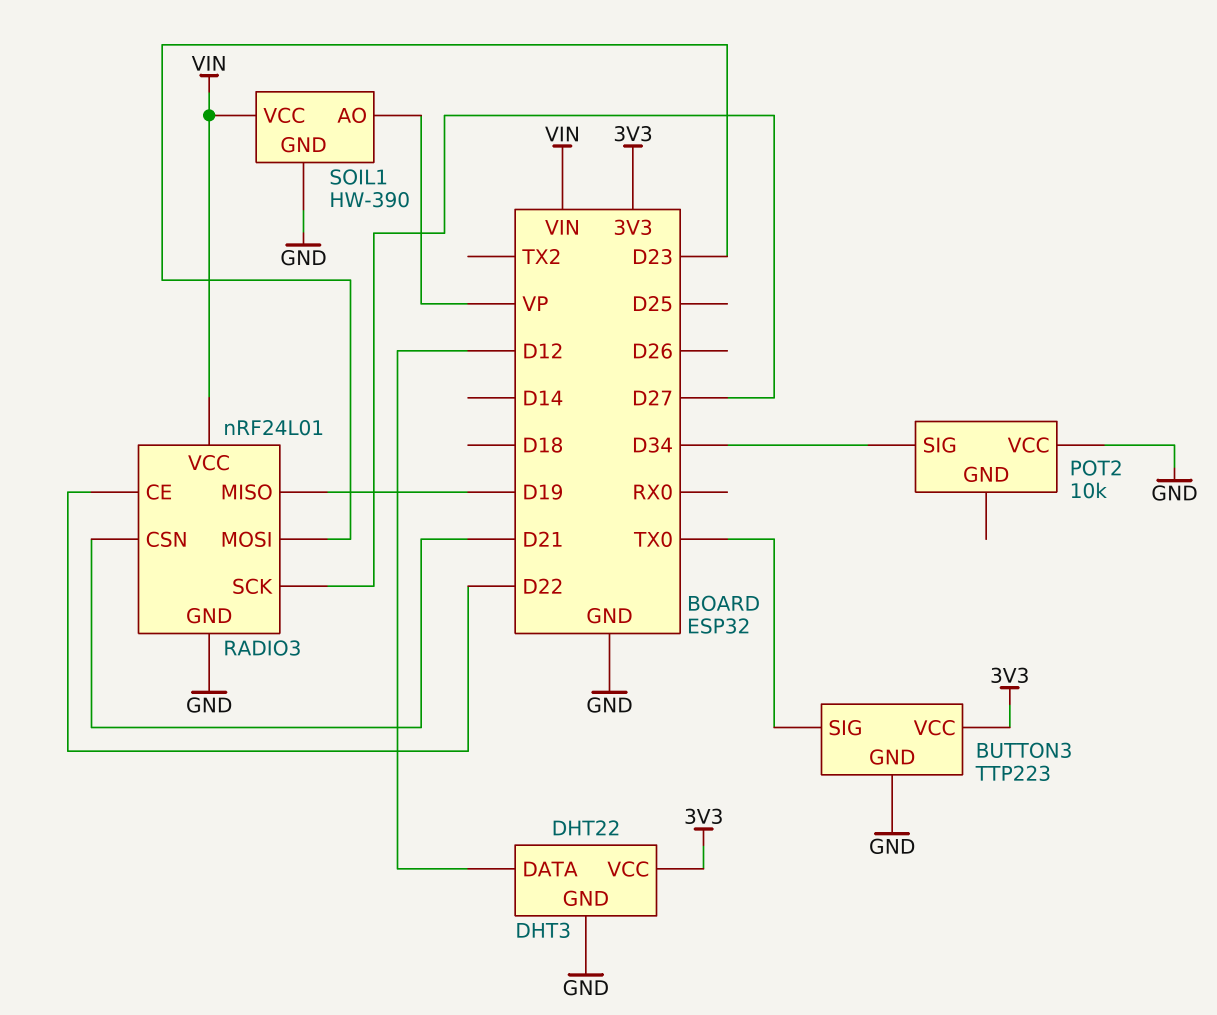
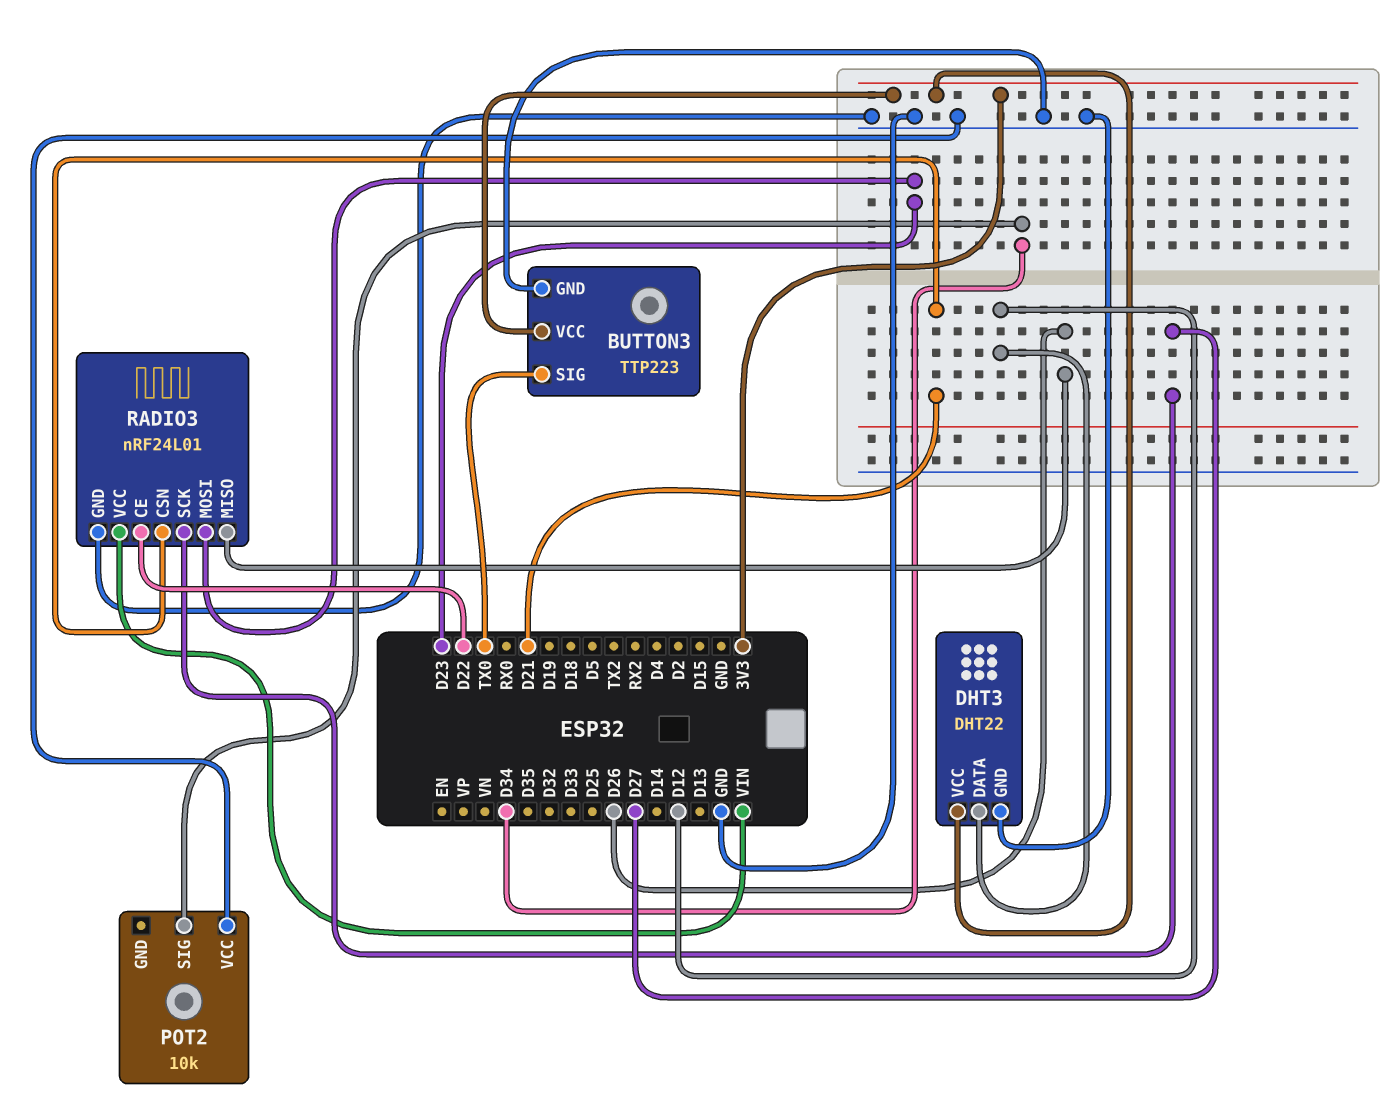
RADIO3 pin MISO: D19 -> D26
SOIL1: HW-390 -> none
SOIL1 pin AO: VP -> none
SOIL1 pin GND: GND -> none
SOIL1 pin VCC: VIN -> none

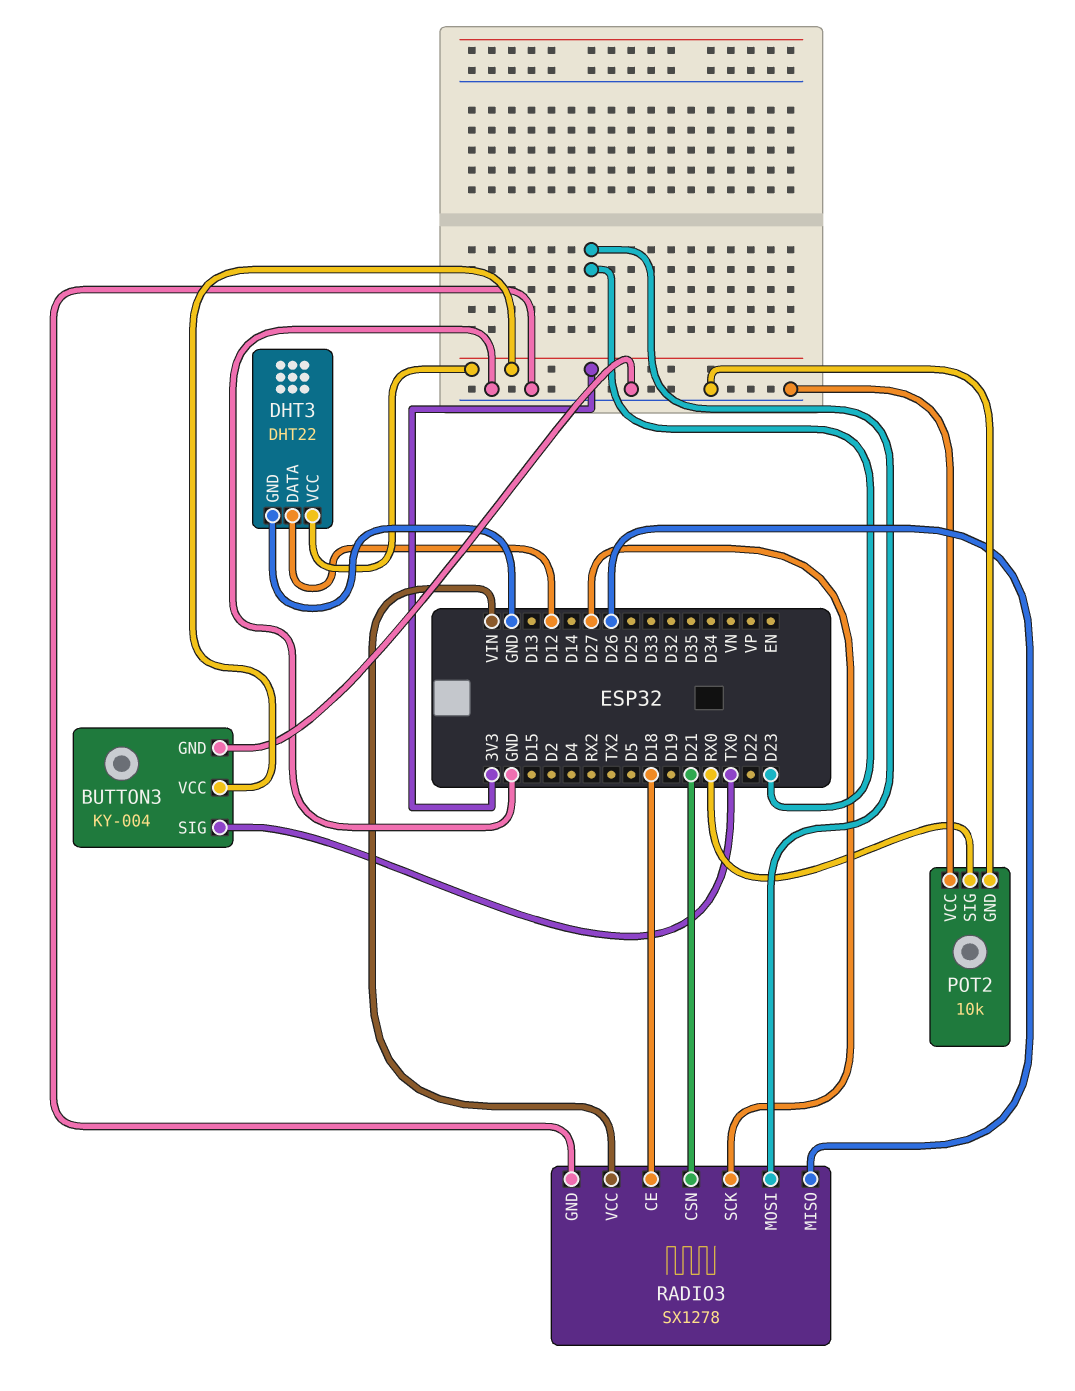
BUTTON3: TTP223 -> KY-004
POT2 pin GND: none -> GND
POT2 pin SIG: D34 -> RX0
RADIO3: nRF24L01 -> SX1278
RADIO3 pin CE: D22 -> D18

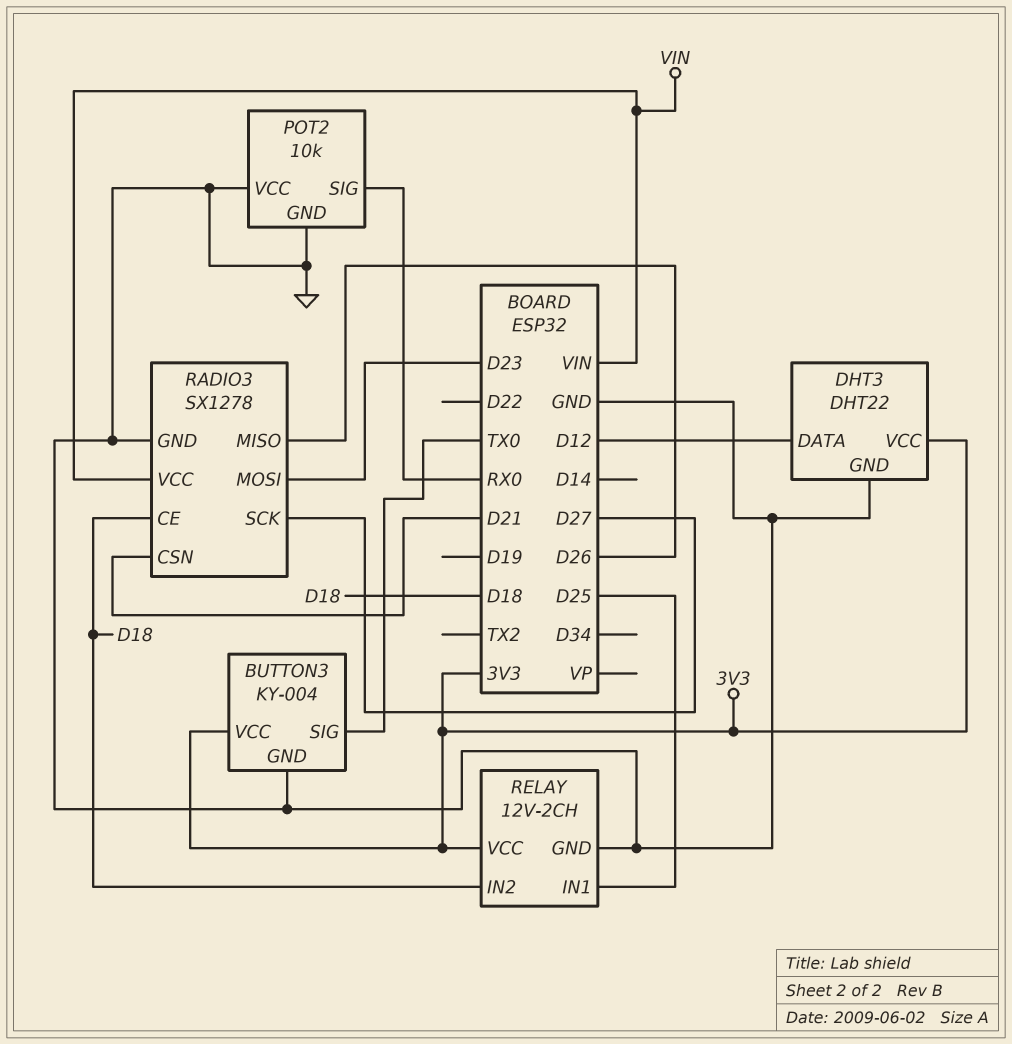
RELAY: none -> 12V-2CH
RELAY pin GND: none -> GND
RELAY pin IN1: none -> D25
RELAY pin IN2: none -> D18
RELAY pin VCC: none -> 3V3

